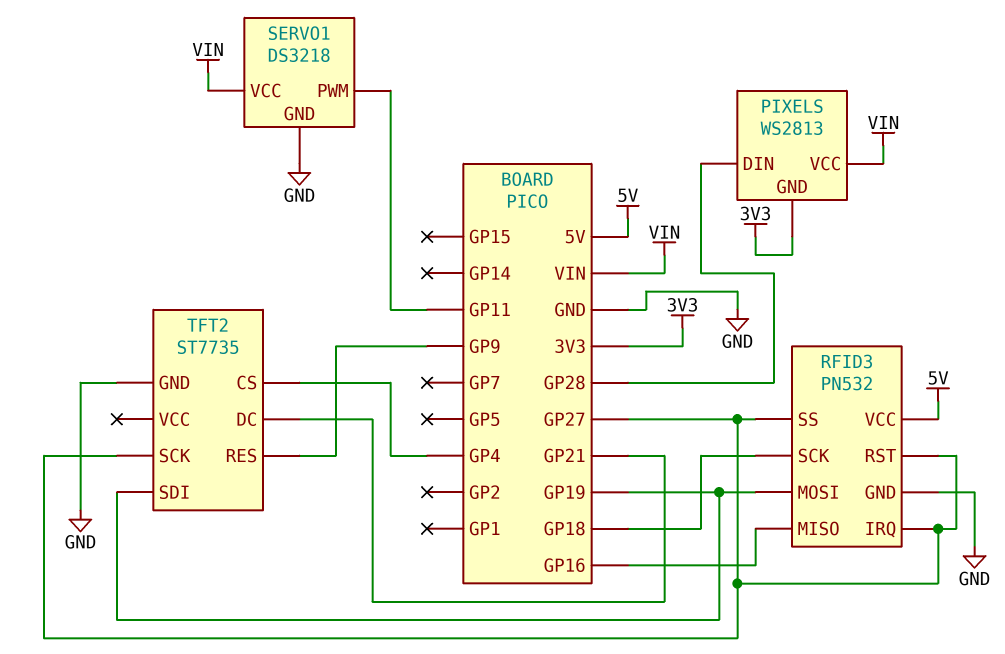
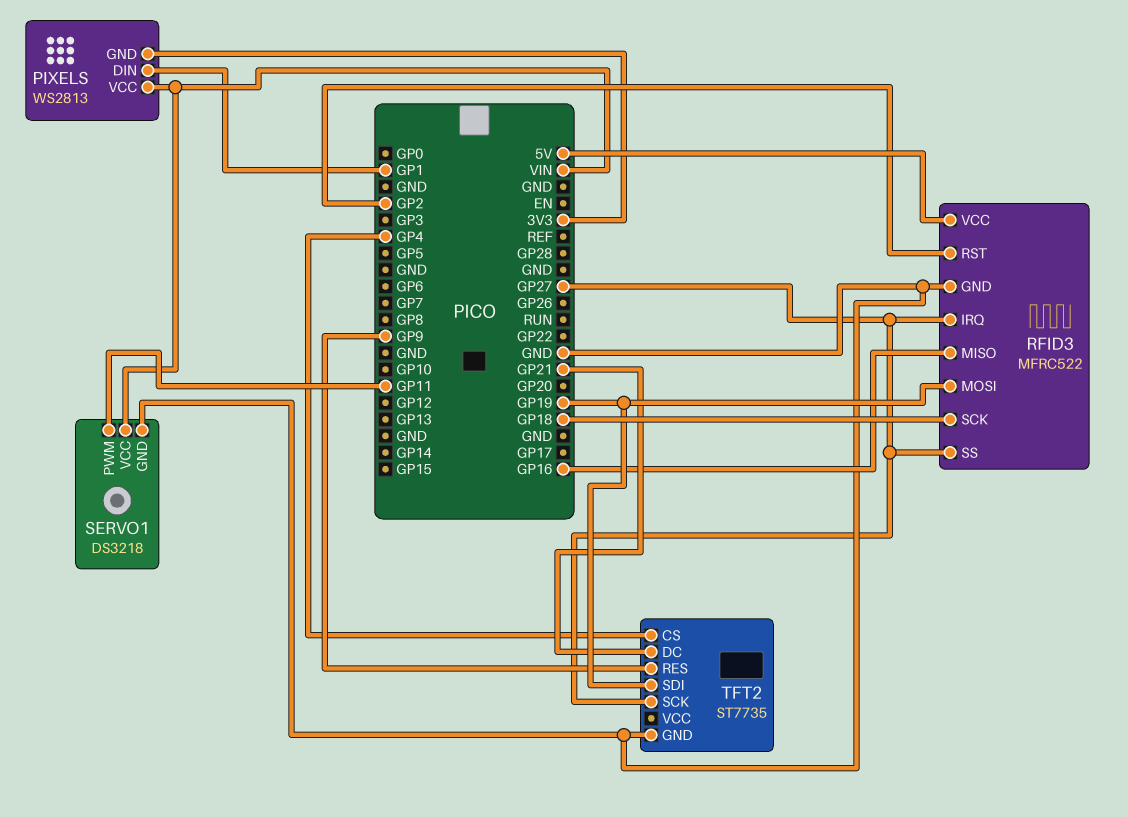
PIXELS pin DIN: GP28 -> GP1
RFID3: PN532 -> MFRC522
RFID3 pin RST: GP27 -> GP2

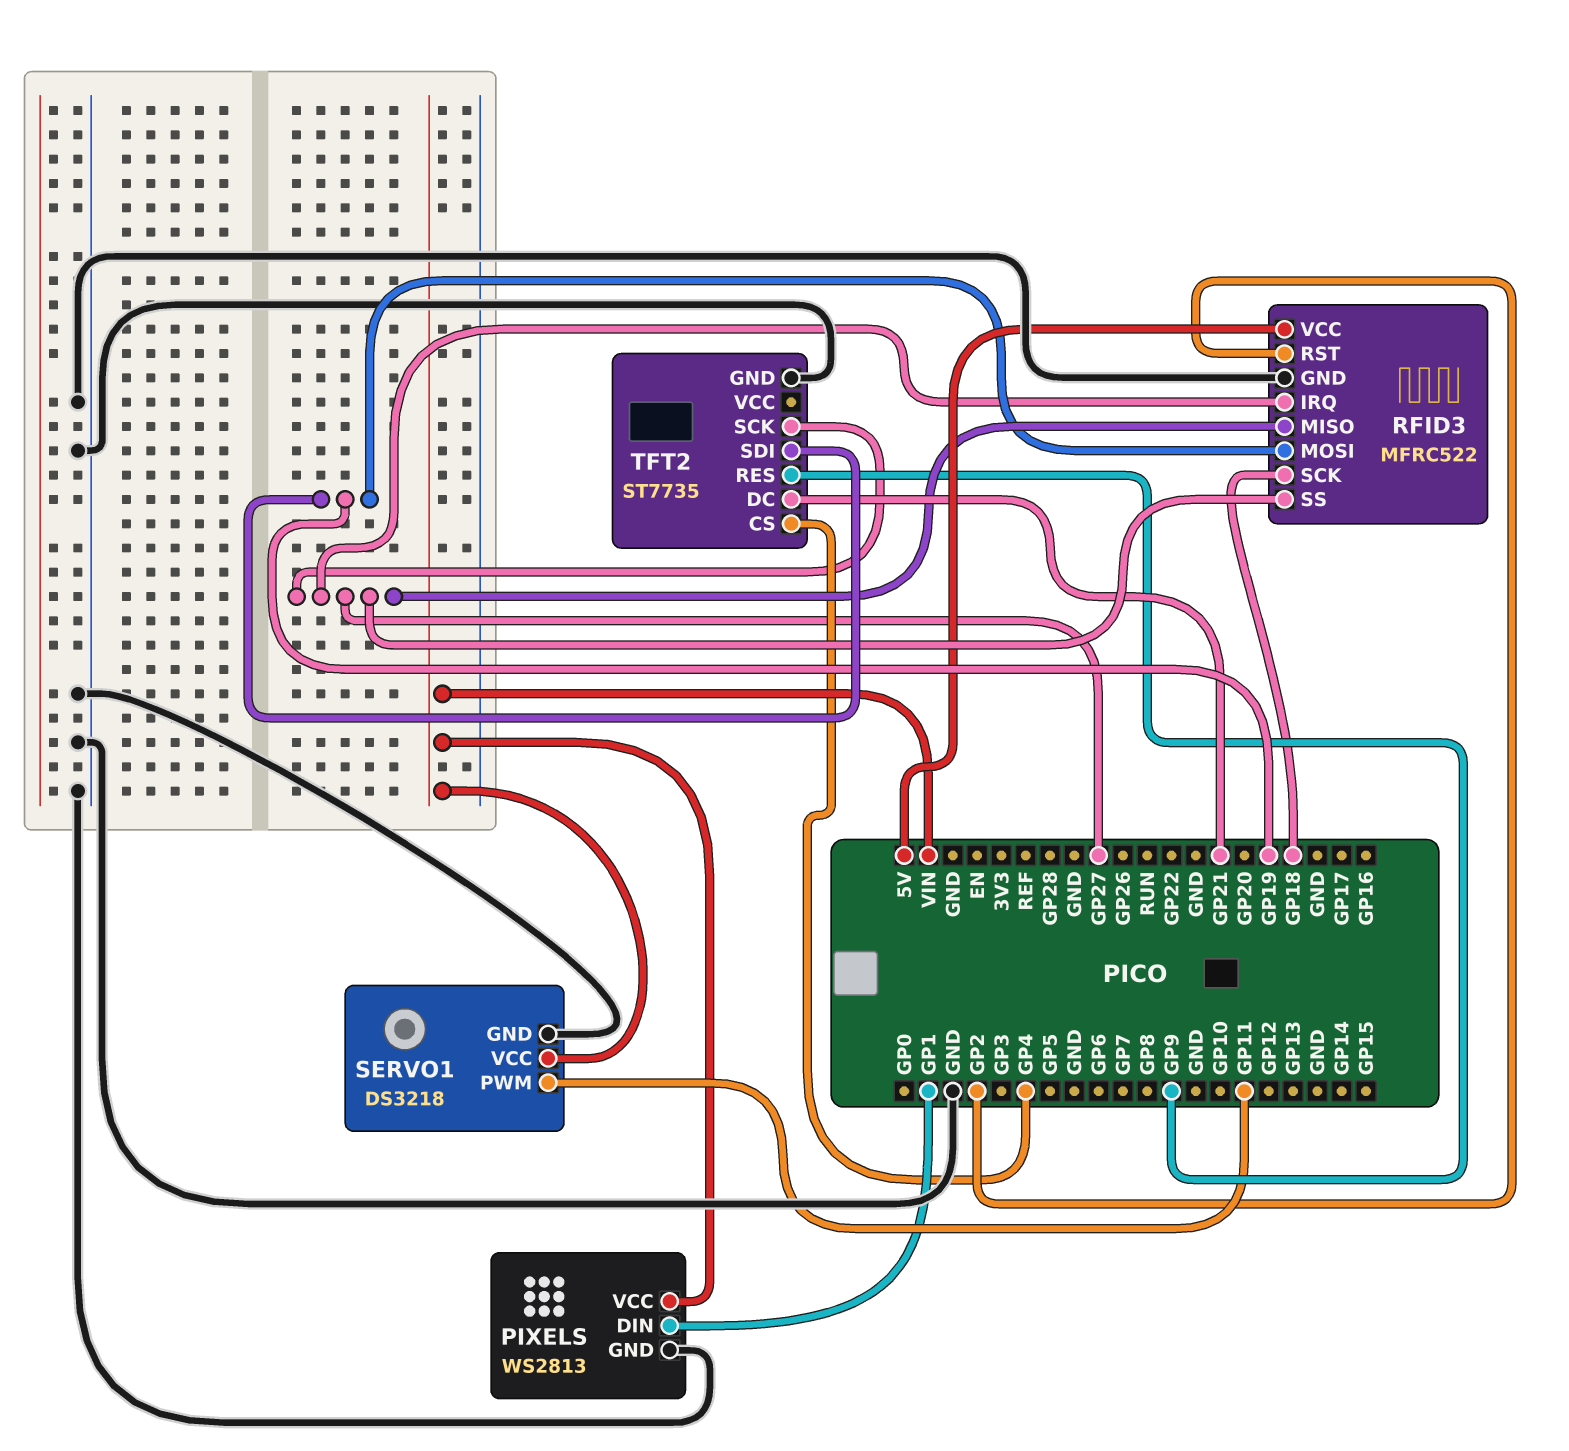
PIXELS pin GND: 3V3 -> GND
RFID3 pin MISO: GP16 -> GP27

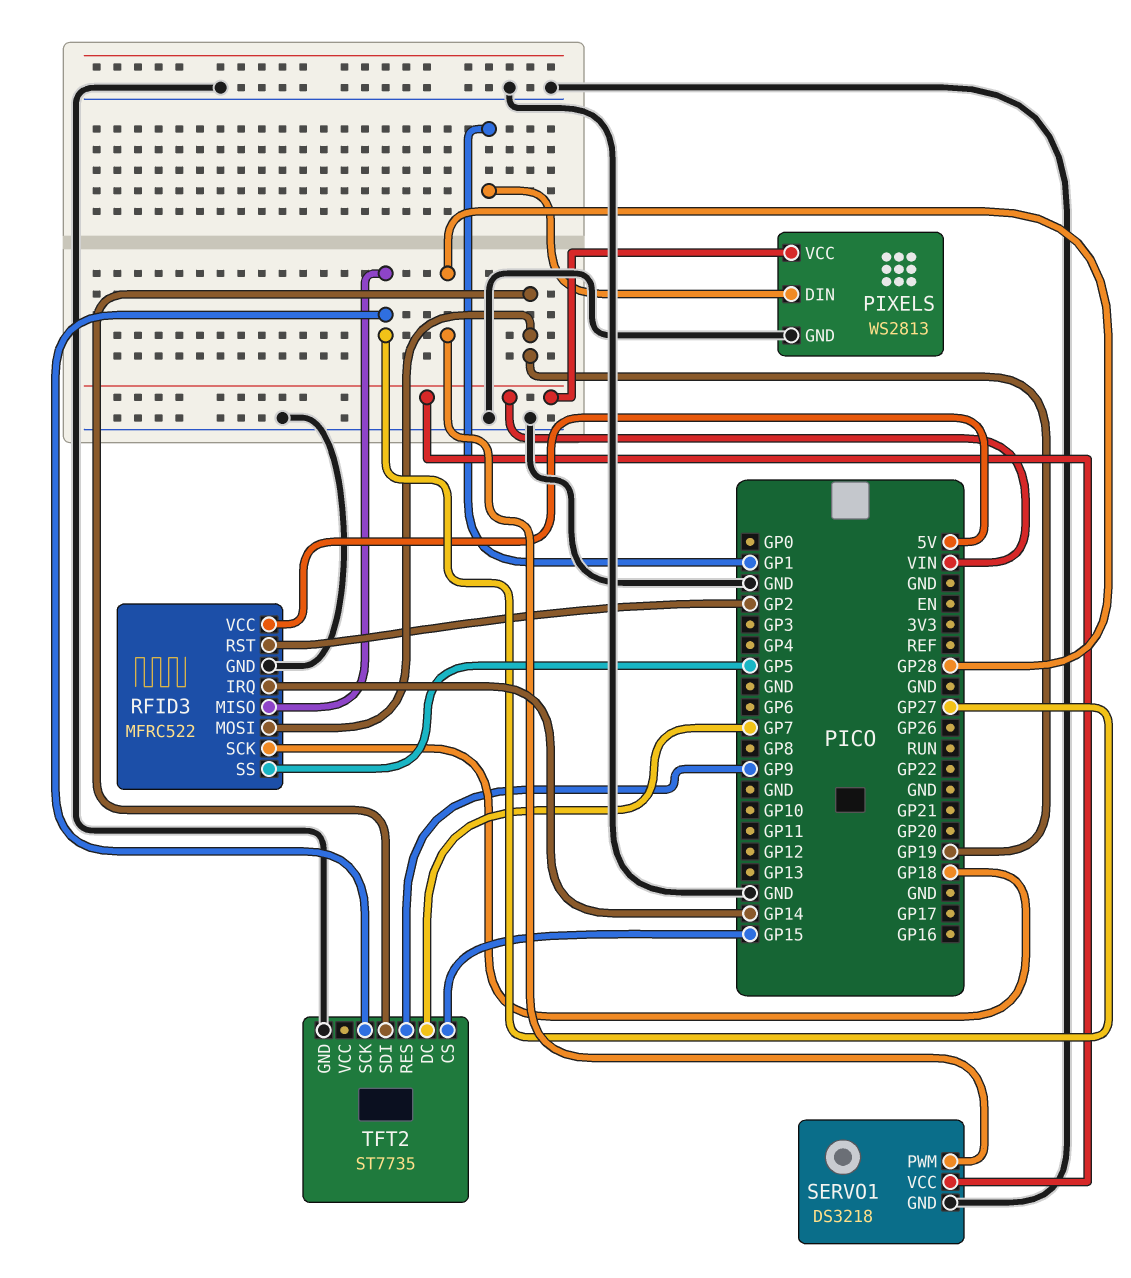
RFID3 pin IRQ: GP27 -> GP14
RFID3 pin SS: GP27 -> GP5
SERVO1 pin PWM: GP11 -> GP28
TFT2 pin CS: GP4 -> GP15
TFT2 pin DC: GP21 -> GP7

